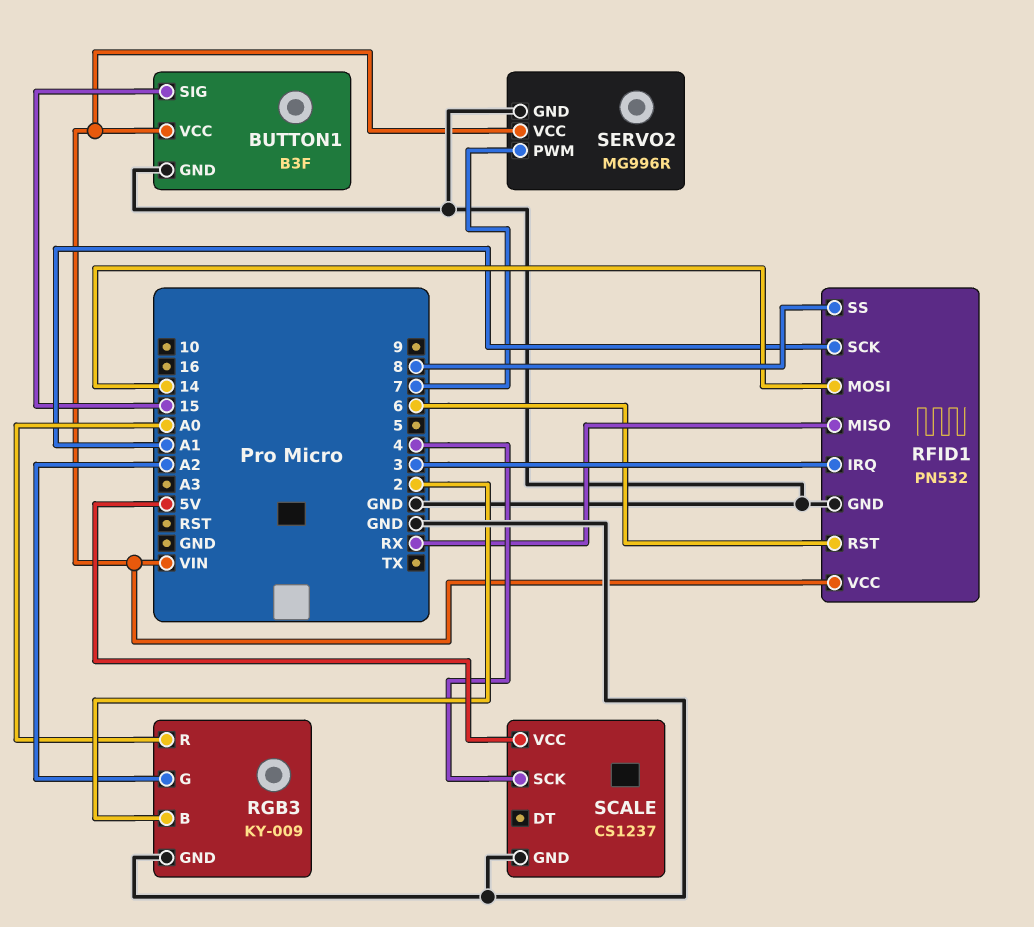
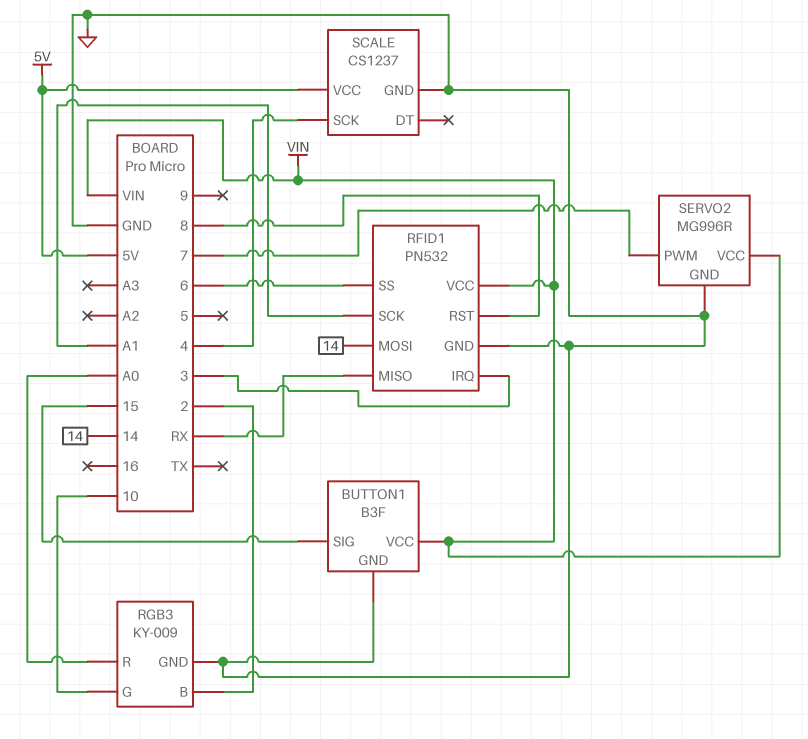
RFID1 pin RST: 6 -> 8
RFID1 pin SS: 8 -> 6
RGB3 pin G: A2 -> 10

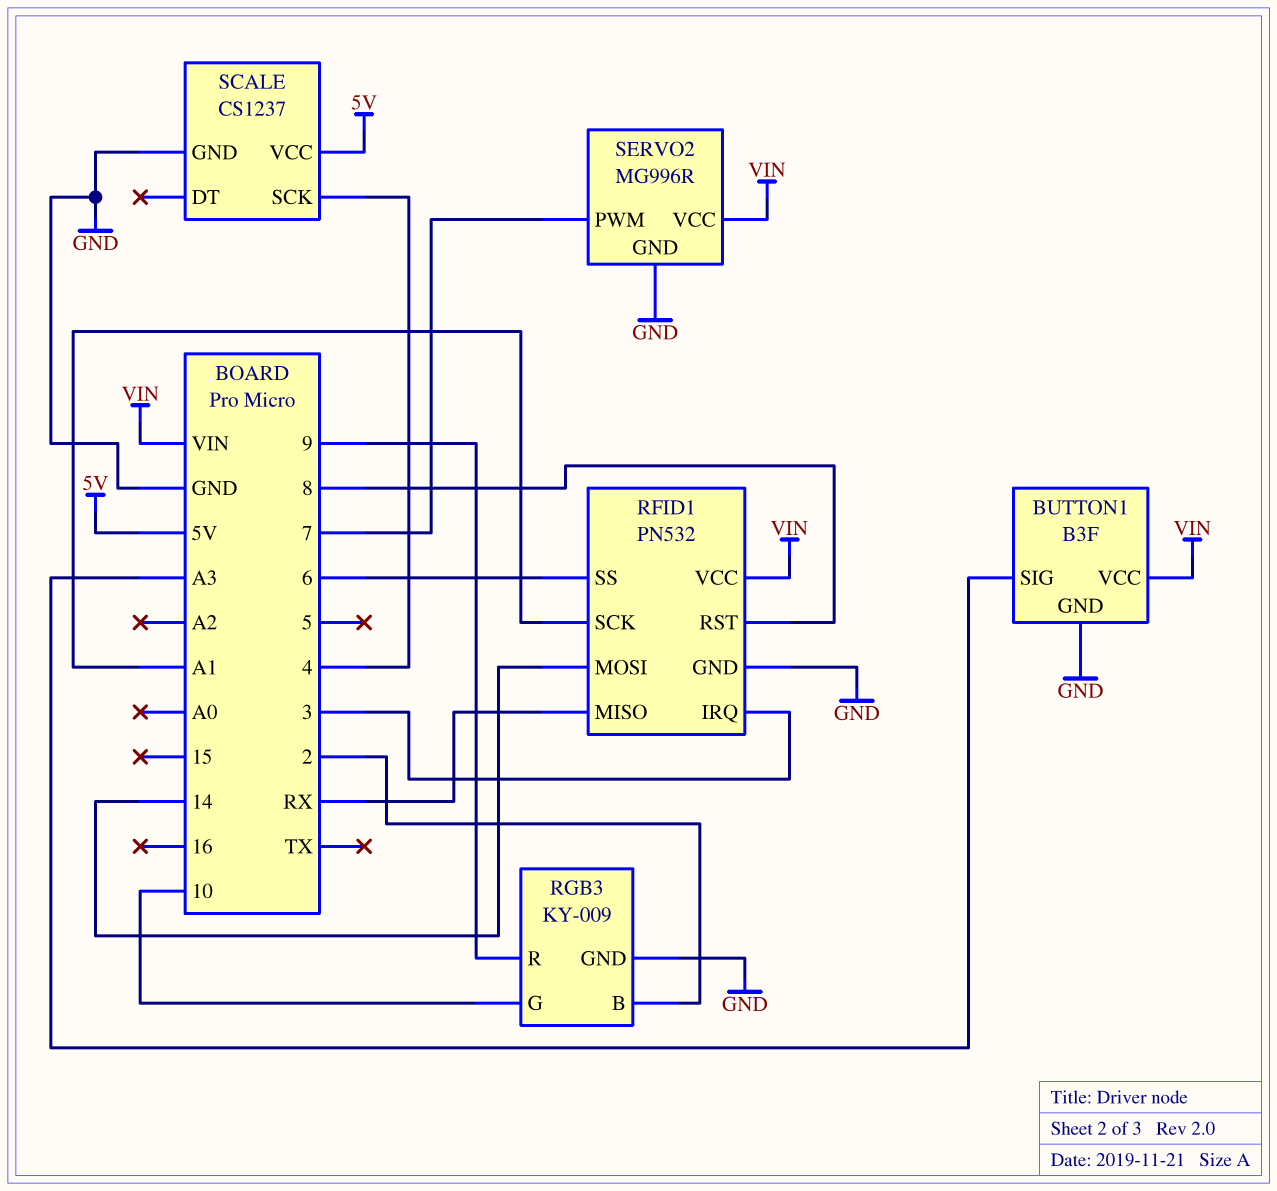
BUTTON1 pin SIG: 15 -> A3
RGB3 pin R: A0 -> 9

